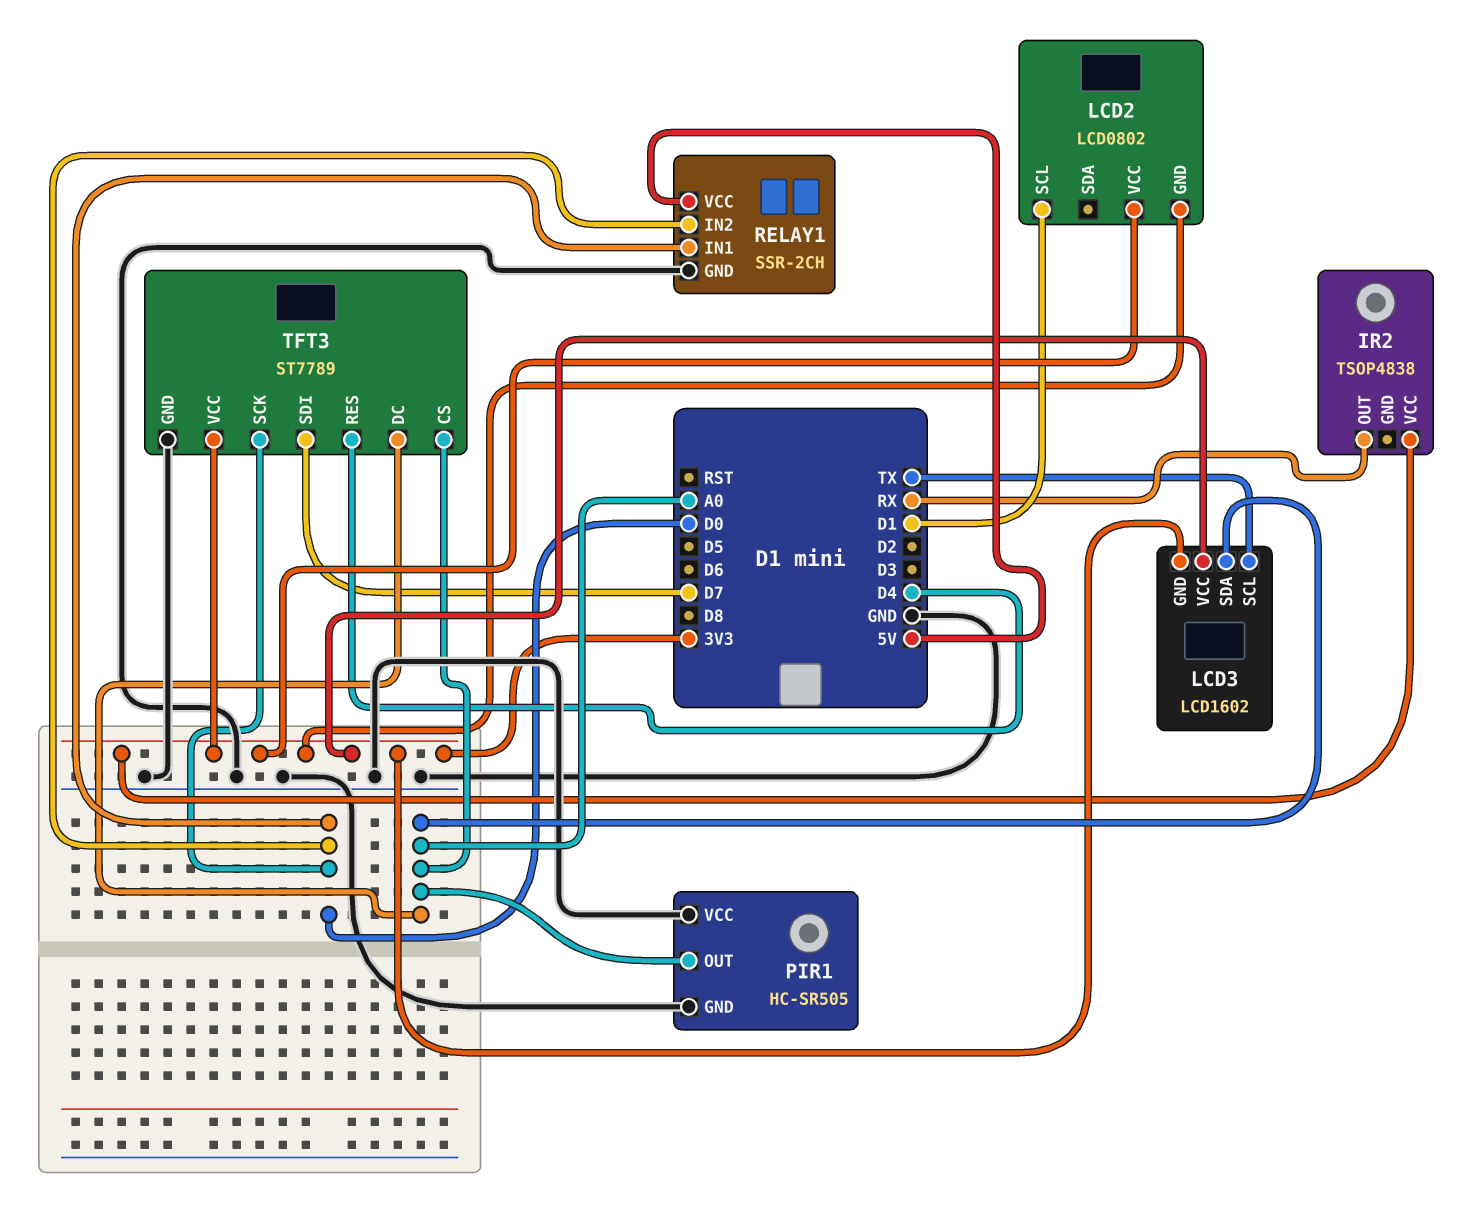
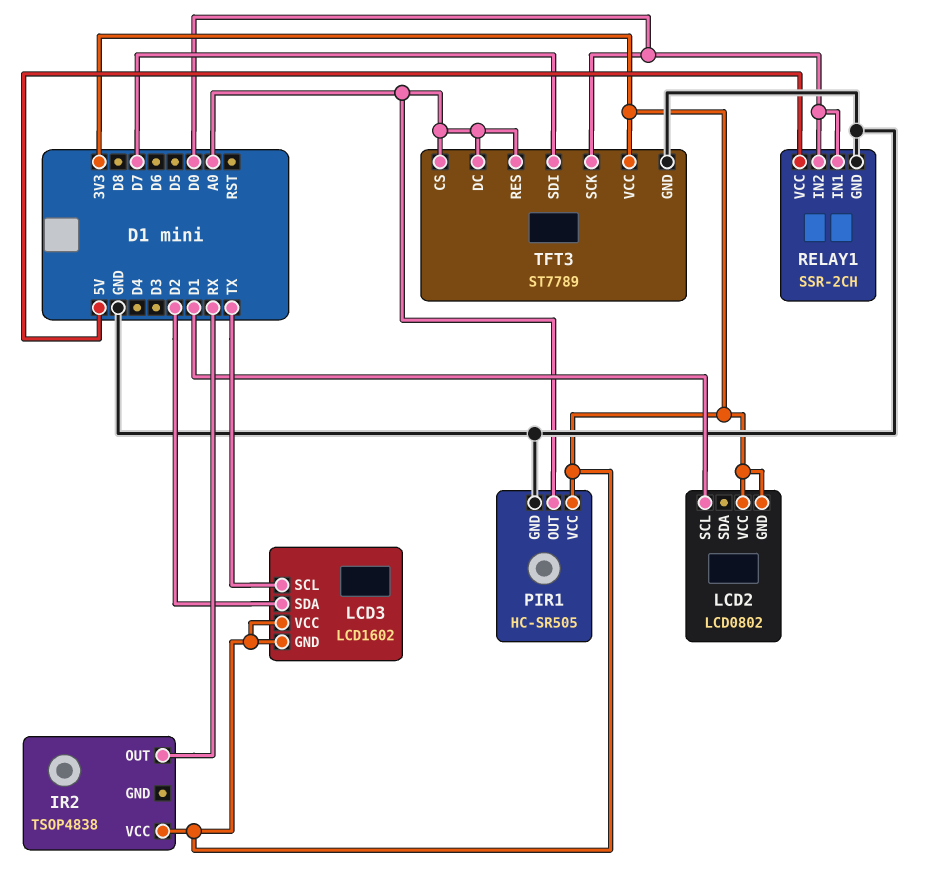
LCD3 pin SDA: A0 -> D2
PIR1 pin VCC: GND -> 3V3
TFT3 pin RES: D4 -> A0

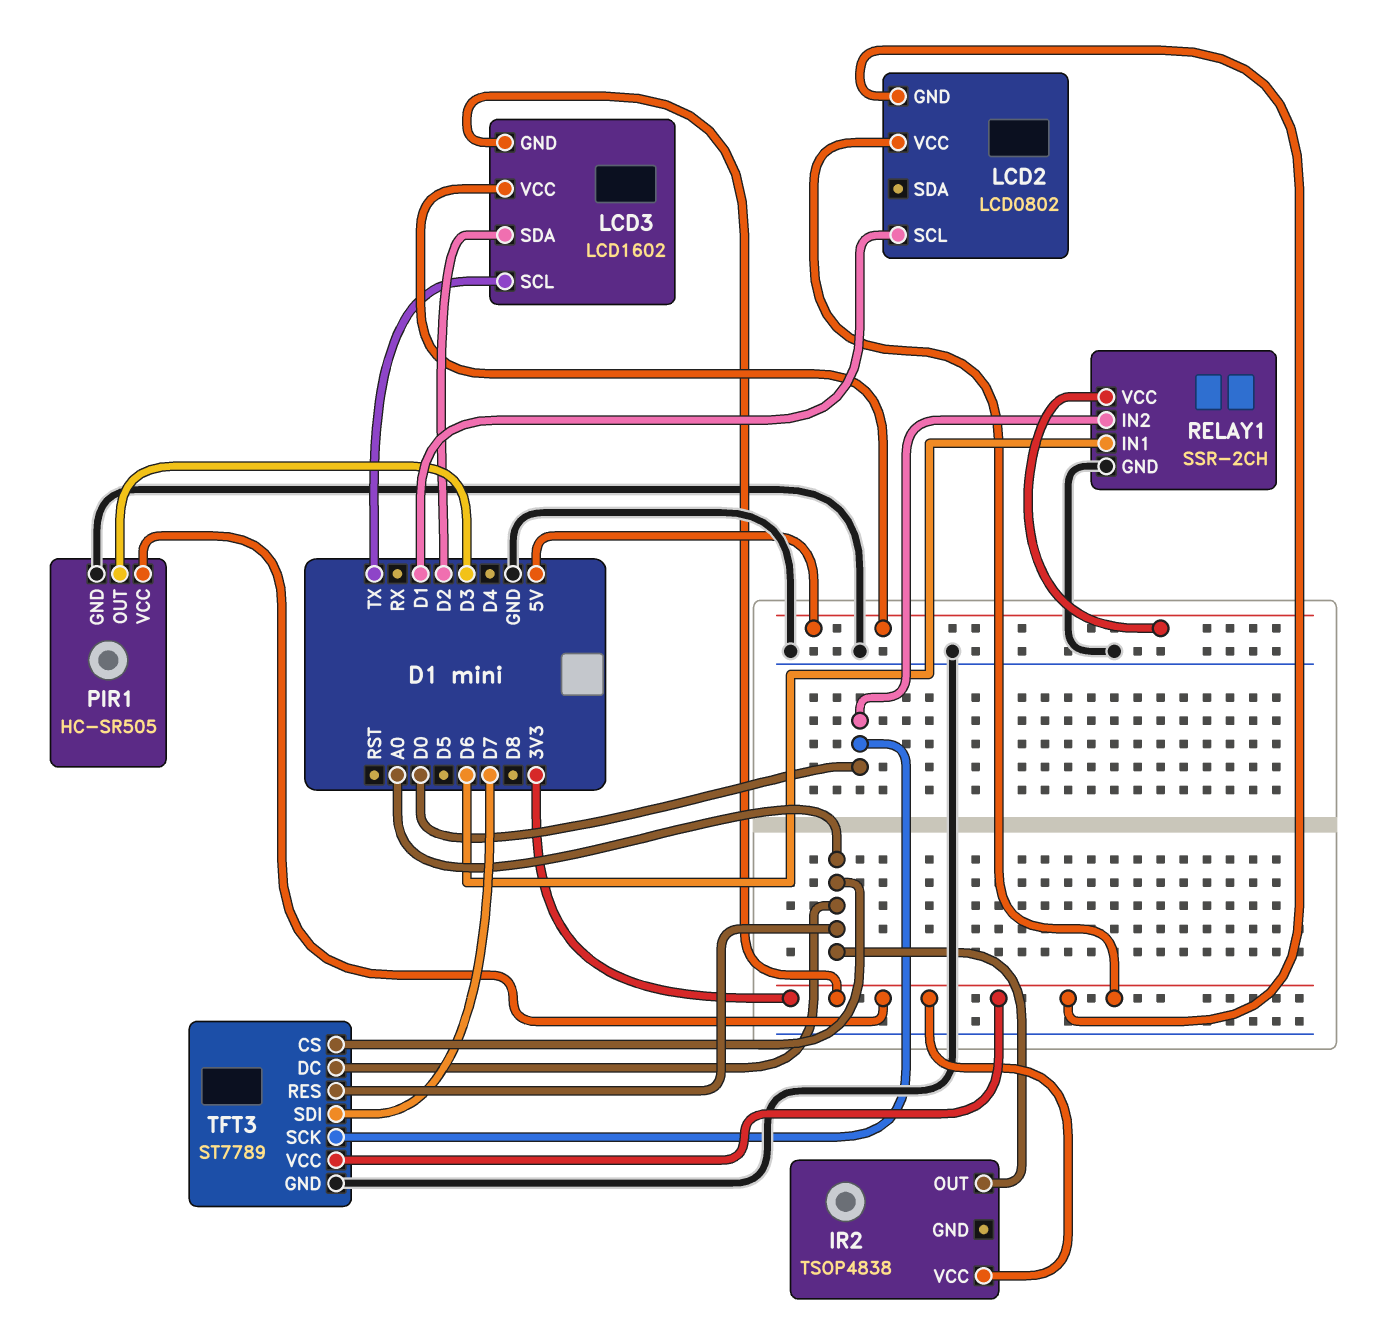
IR2 pin OUT: RX -> A0
LCD3 pin VCC: 3V3 -> 5V
PIR1 pin OUT: A0 -> D3
RELAY1 pin IN1: D0 -> D6

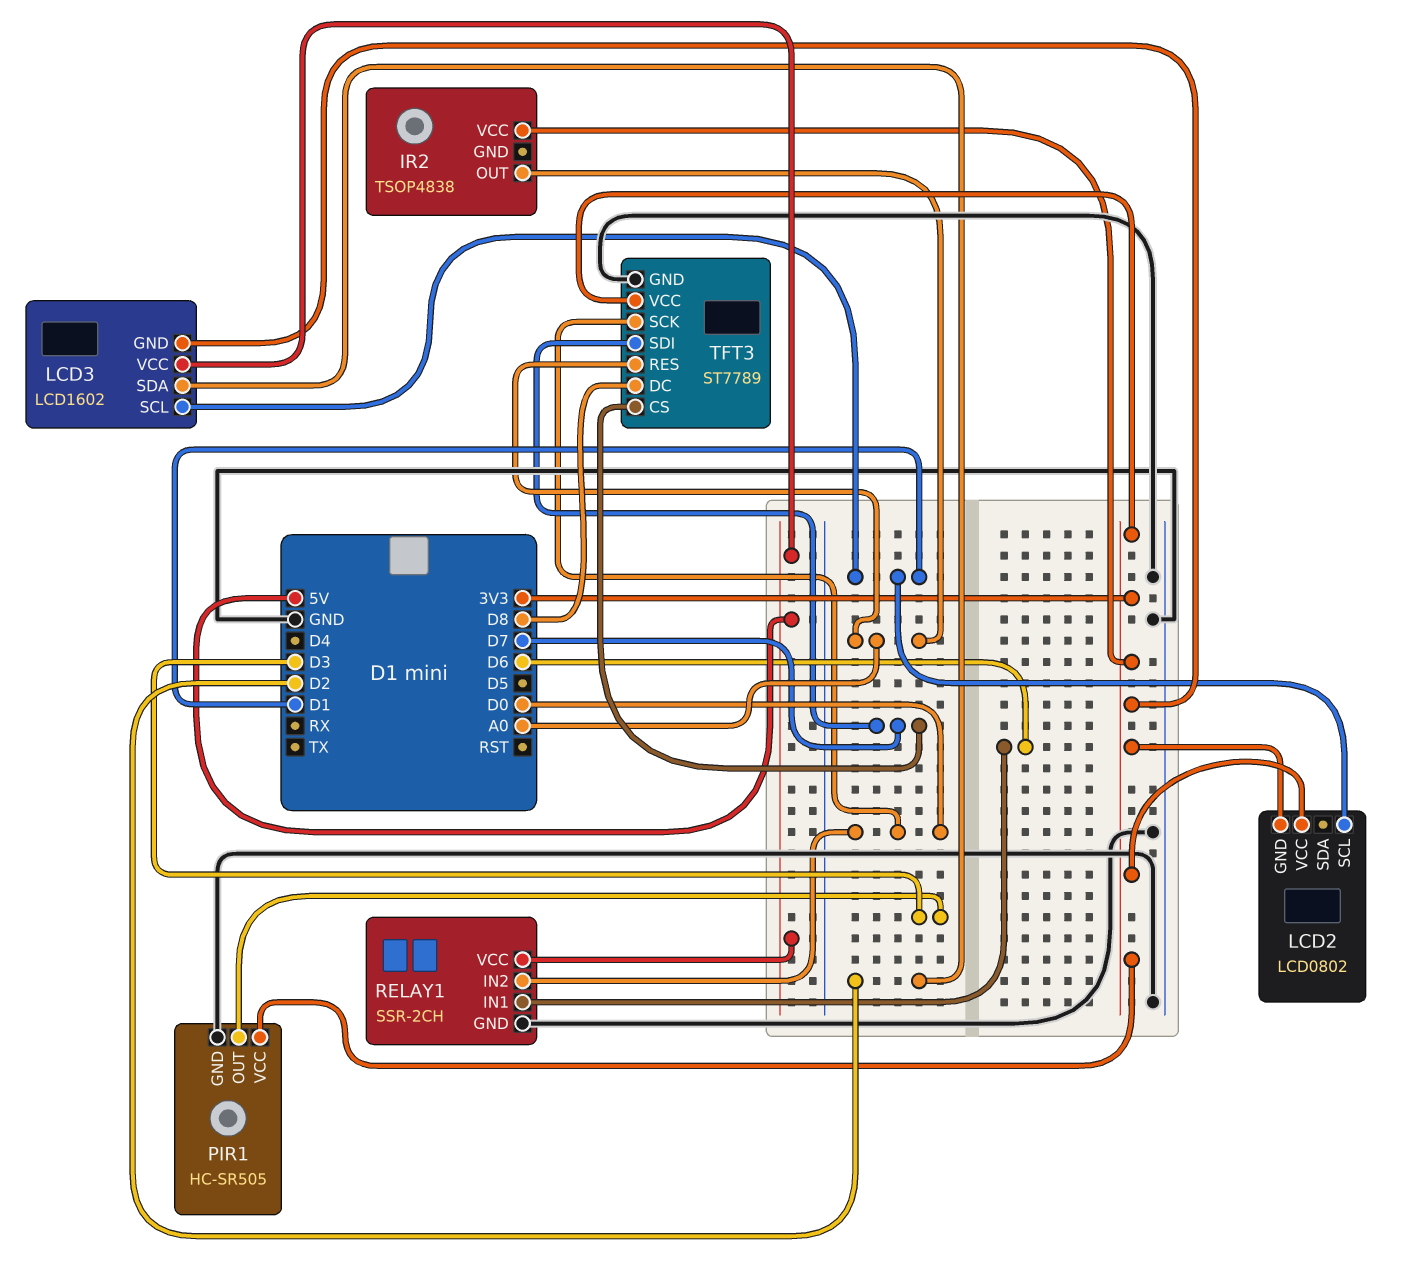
LCD3 pin SCL: TX -> D1
TFT3 pin CS: A0 -> D7
TFT3 pin DC: A0 -> D8

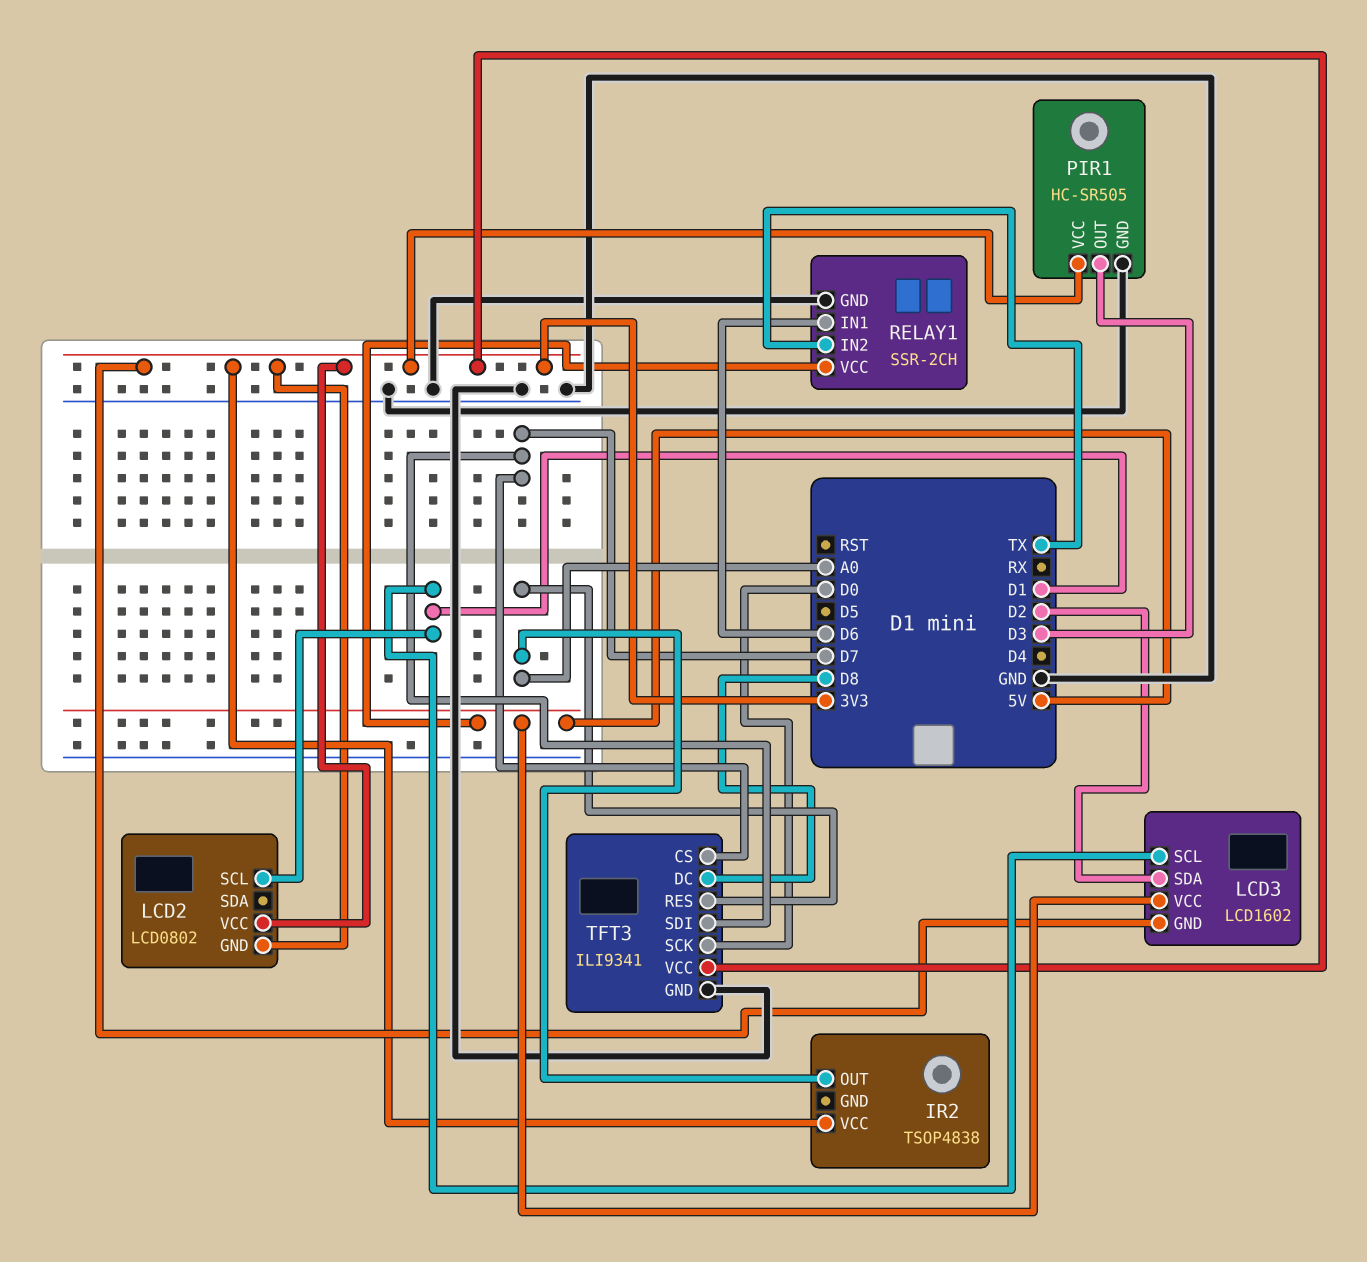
RELAY1 pin IN2: D0 -> TX
TFT3: ST7789 -> ILI9341

